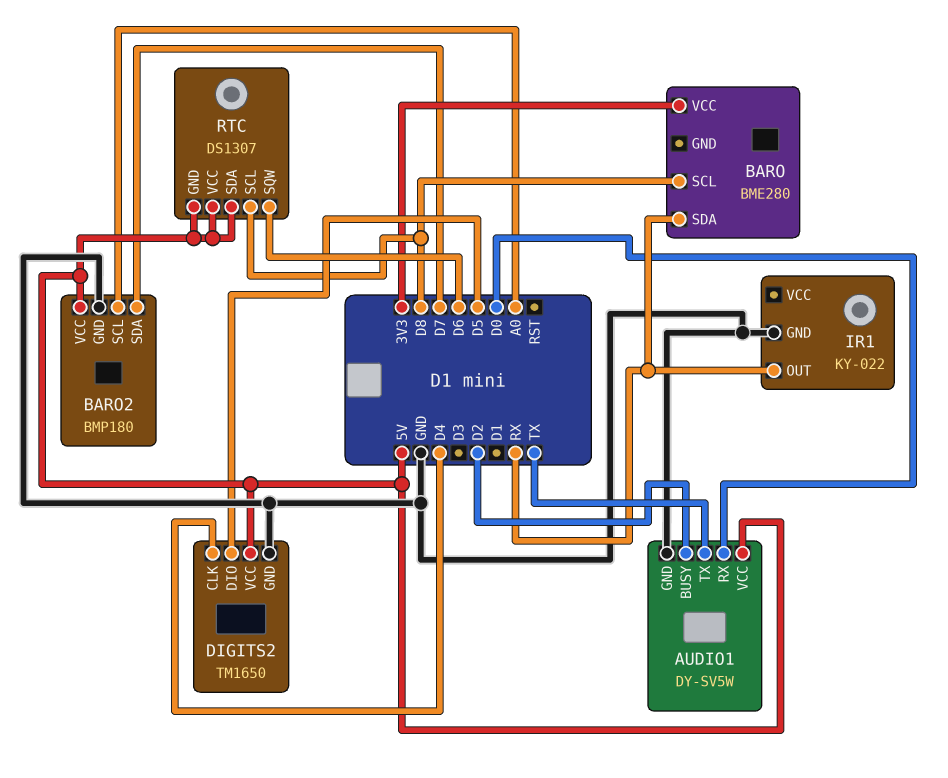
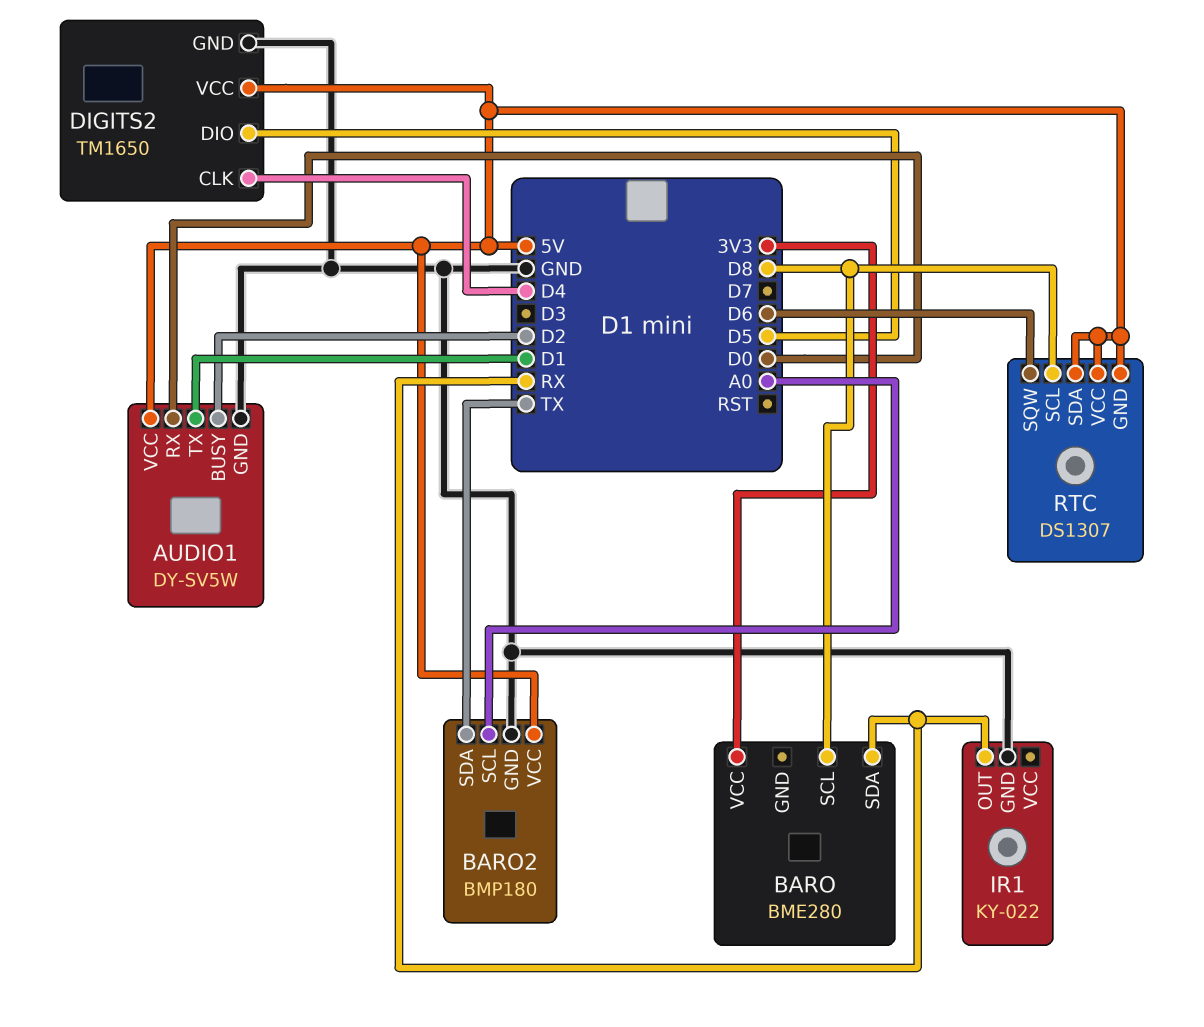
AUDIO1 pin TX: TX -> D1
BARO2 pin SDA: D7 -> TX

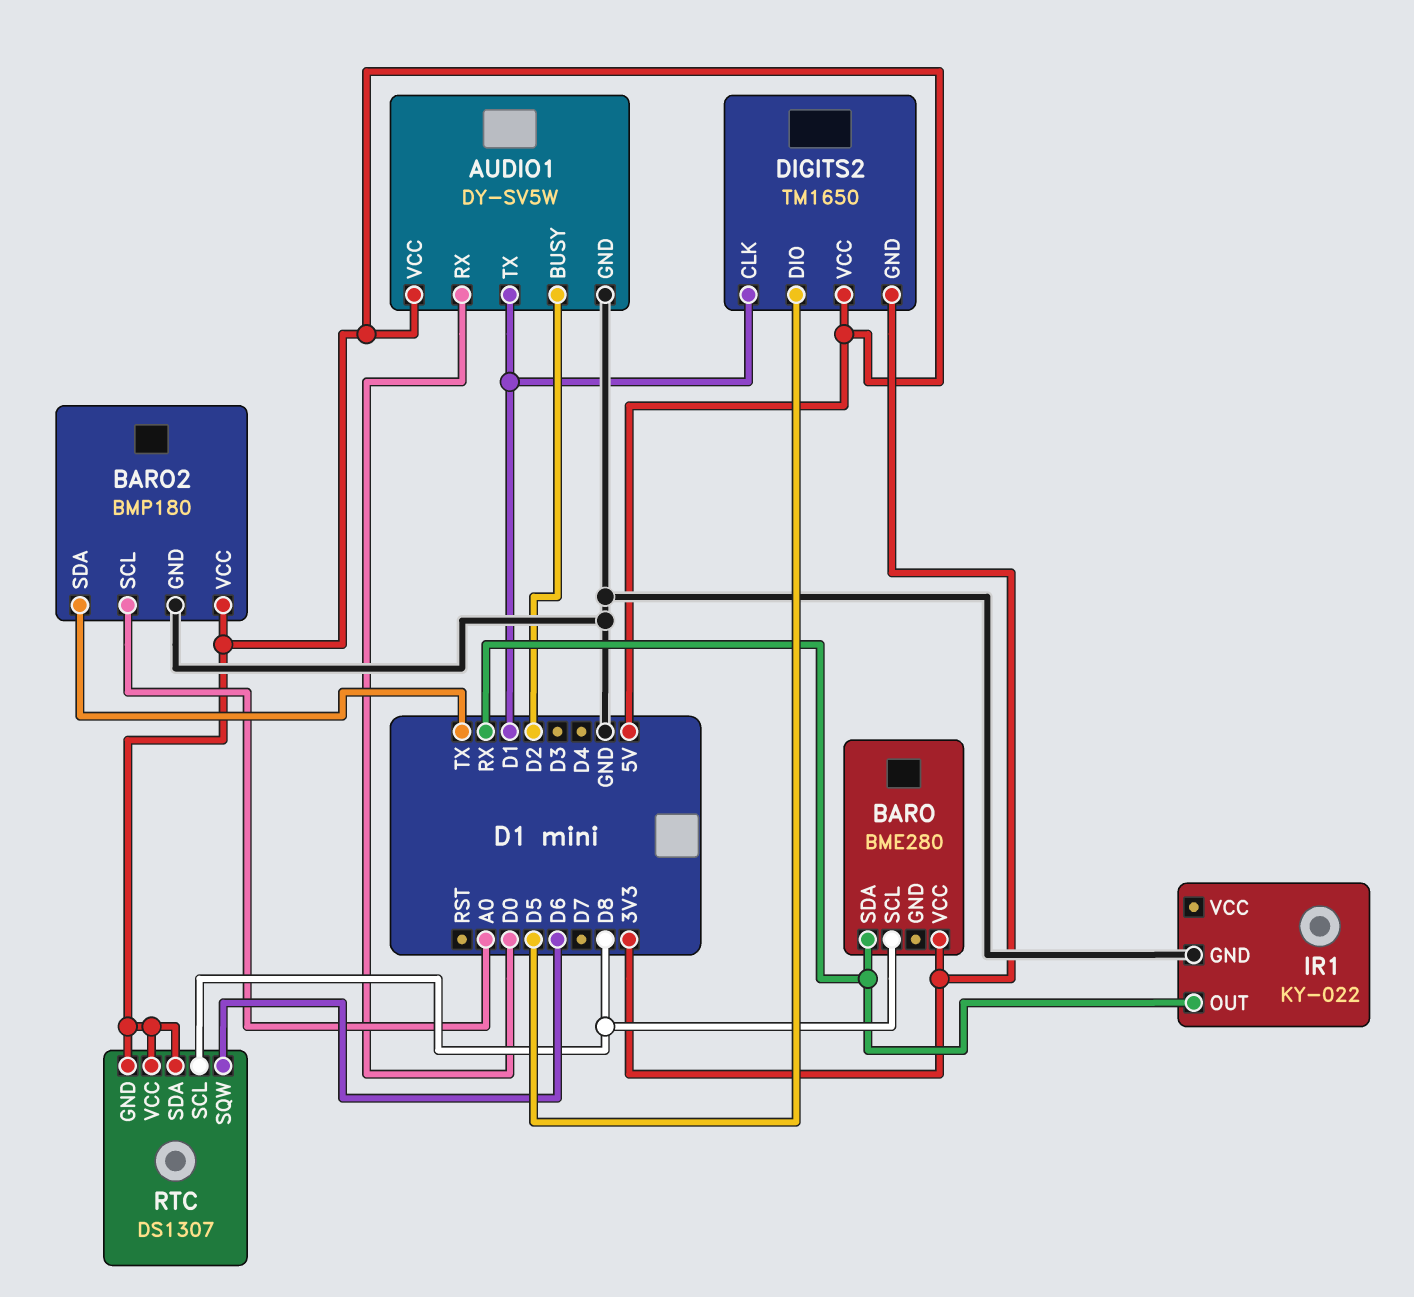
DIGITS2 pin CLK: D4 -> D1
DIGITS2 pin GND: GND -> 3V3

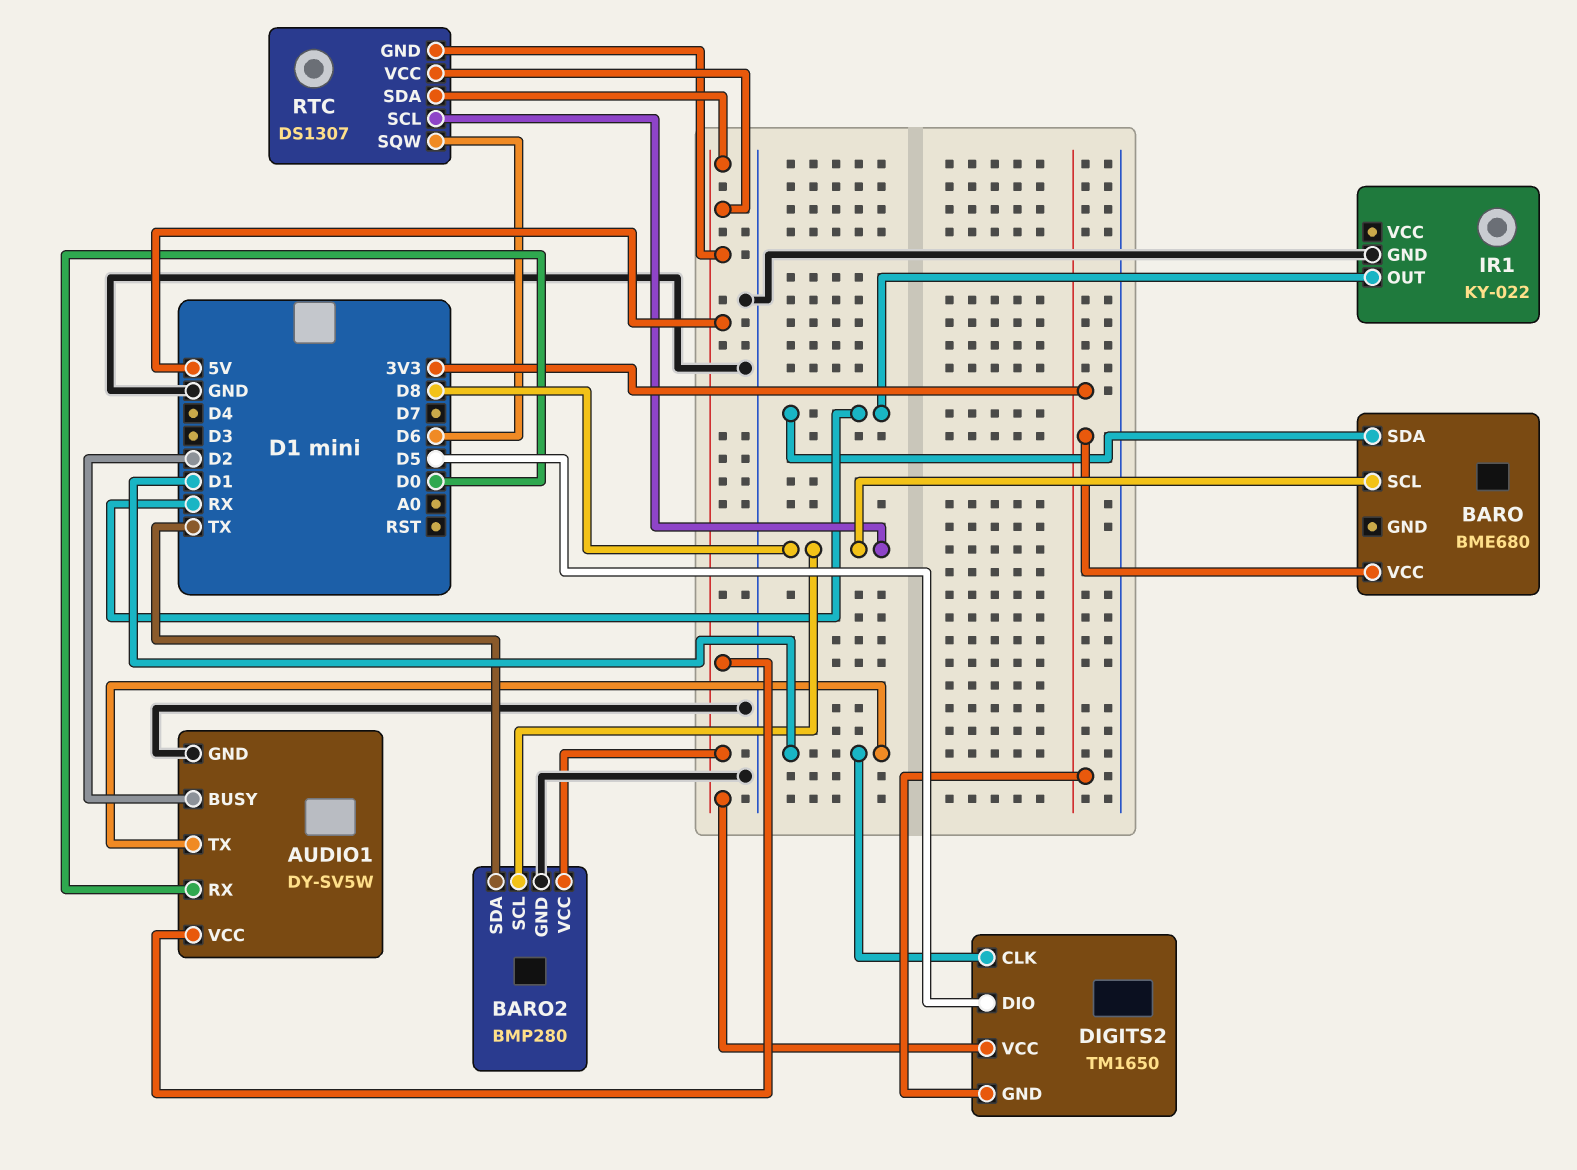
BARO: BME280 -> BME680
BARO2: BMP180 -> BMP280
BARO2 pin SCL: A0 -> D8

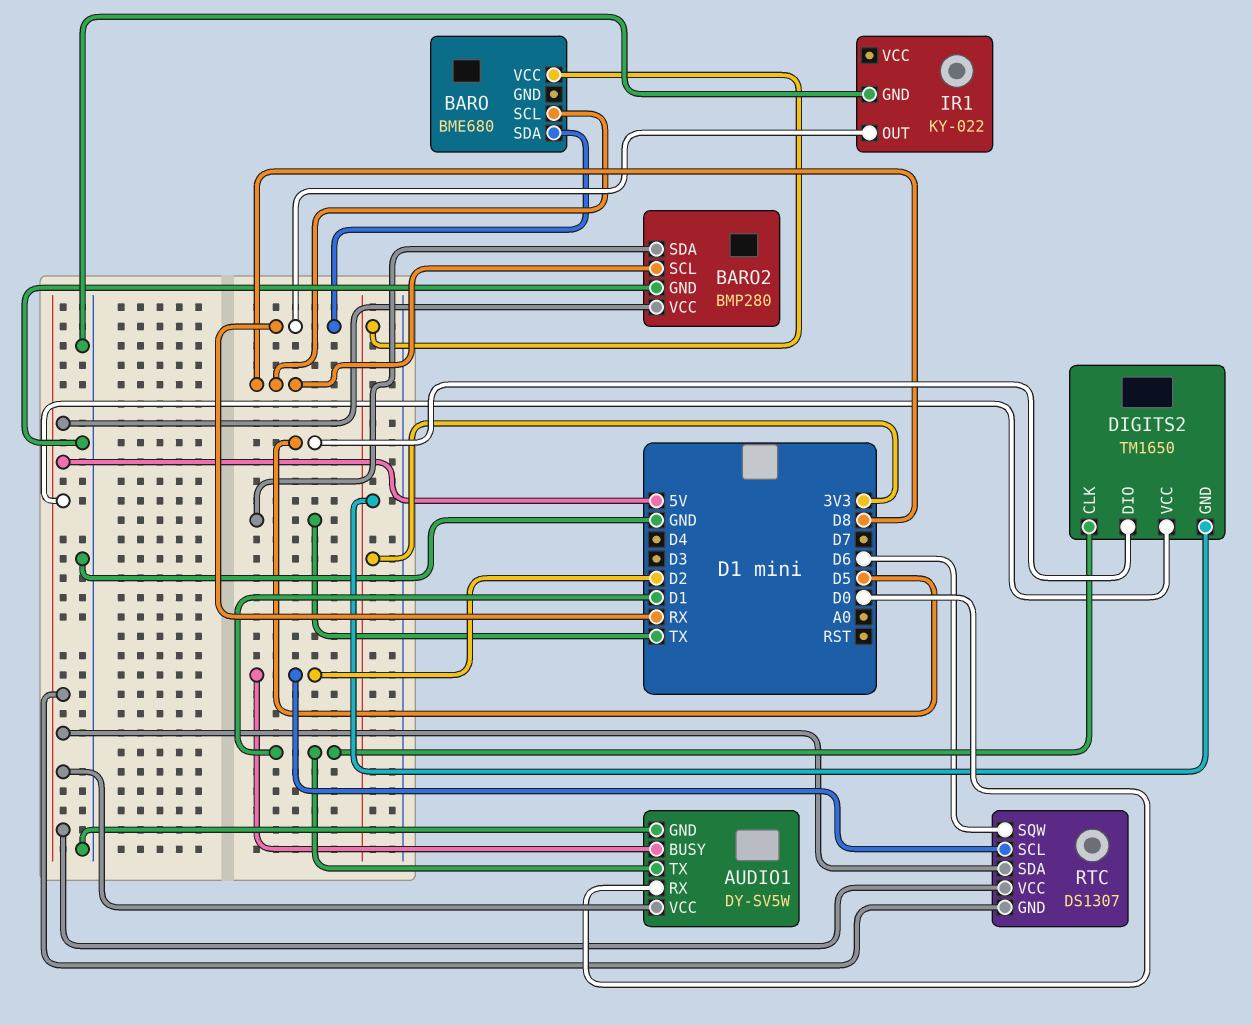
RTC pin SCL: D8 -> D2

